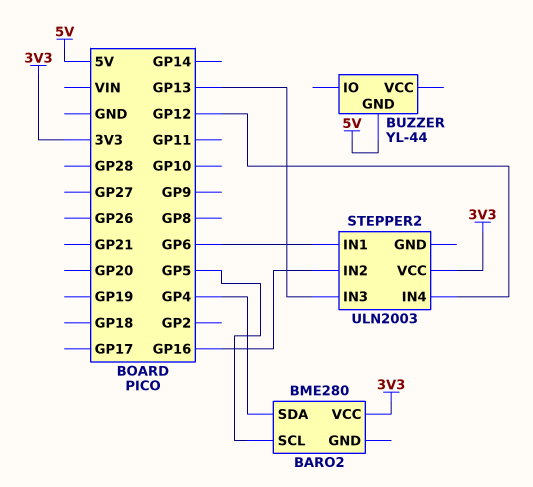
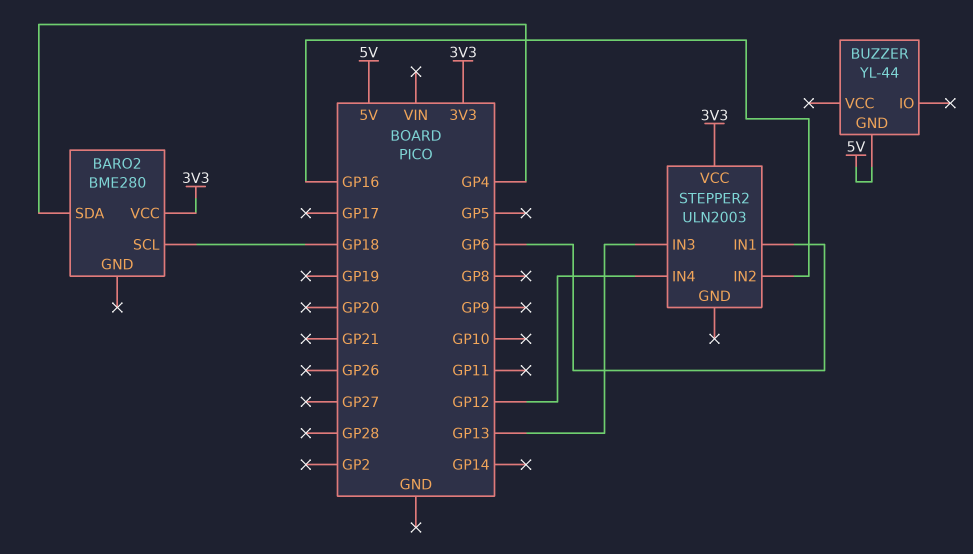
BARO2 pin SCL: GP5 -> GP18

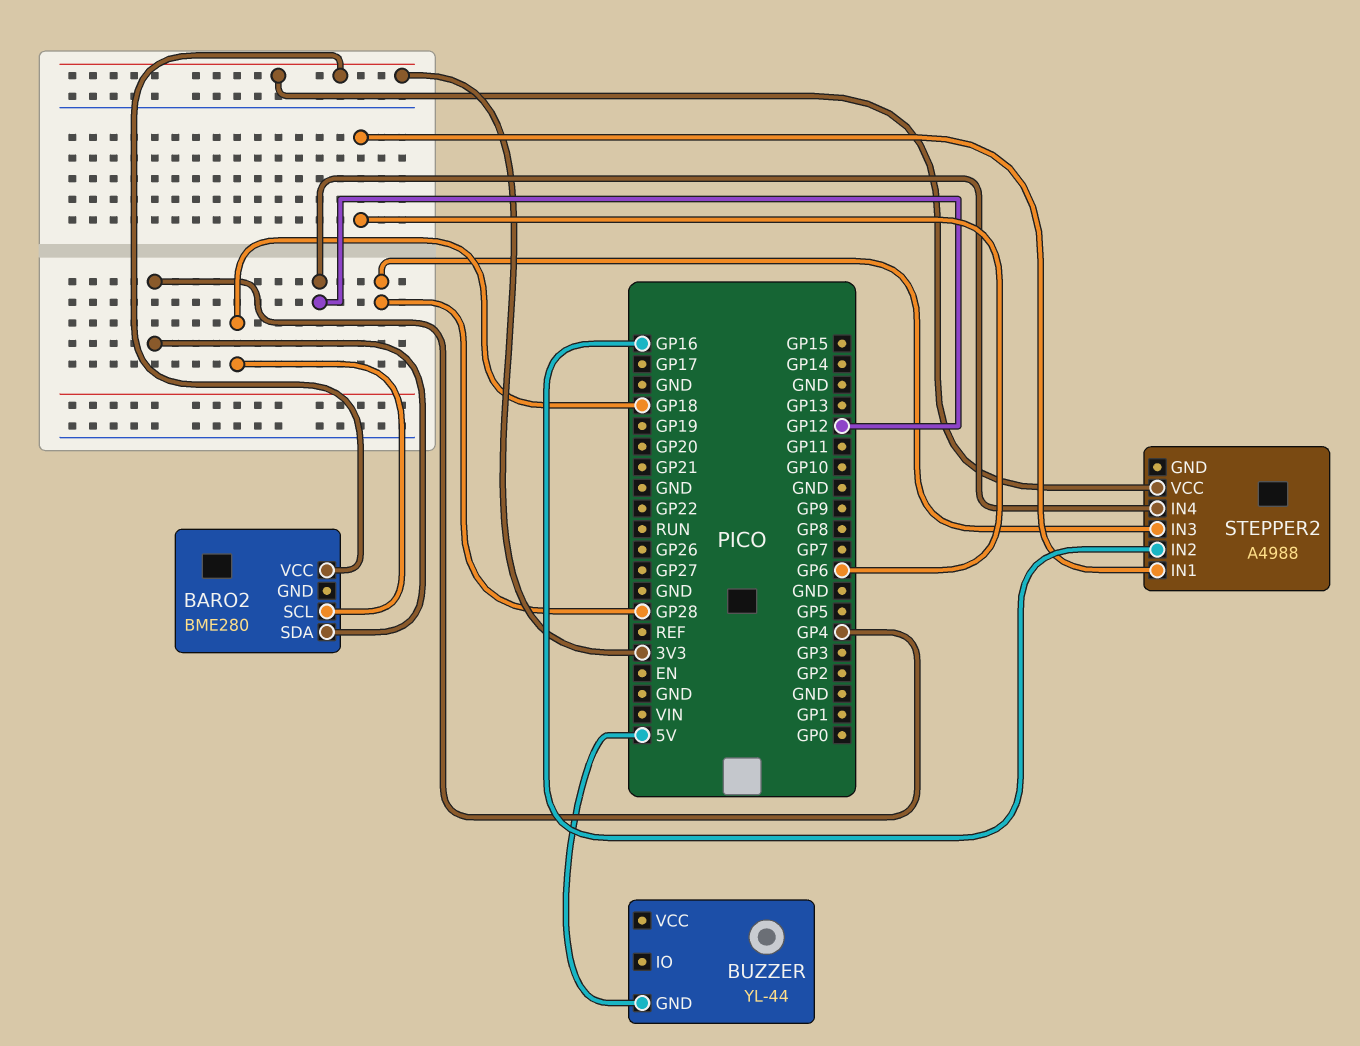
STEPPER2: ULN2003 -> A4988
STEPPER2 pin IN3: GP13 -> GP28

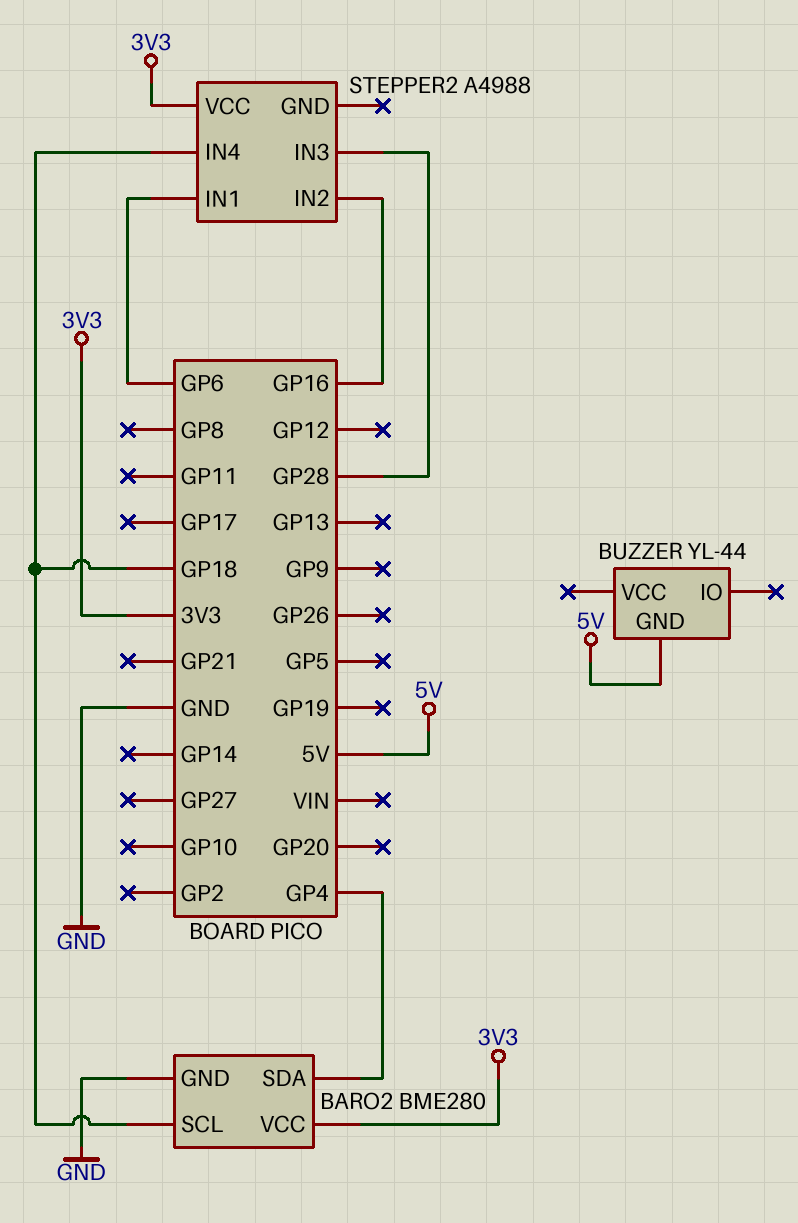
BARO2 pin GND: none -> GND
STEPPER2 pin IN4: GP12 -> GP18

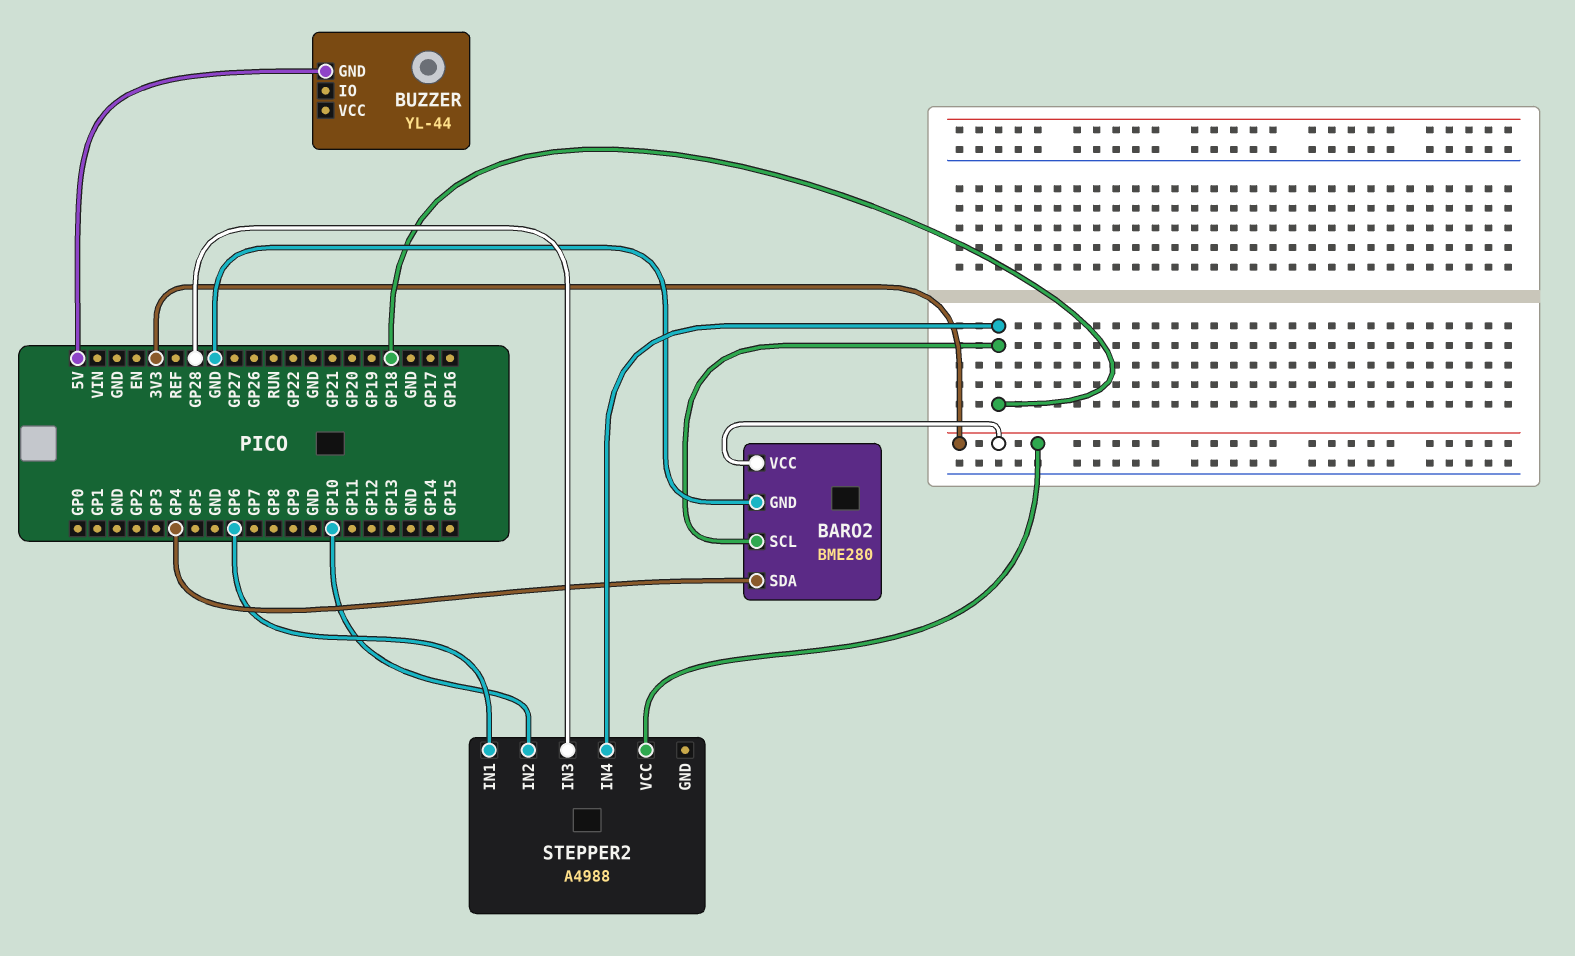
STEPPER2 pin IN2: GP16 -> GP10

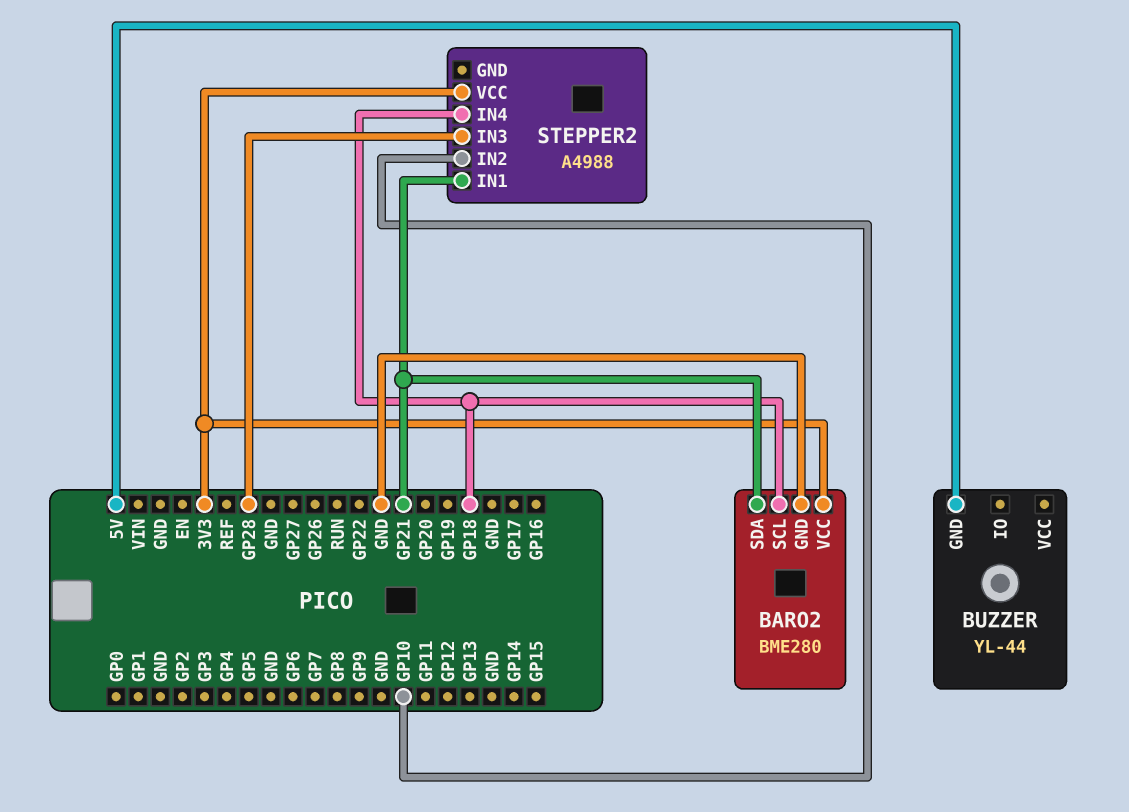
BARO2 pin SDA: GP4 -> GP21
STEPPER2 pin IN1: GP6 -> GP21

